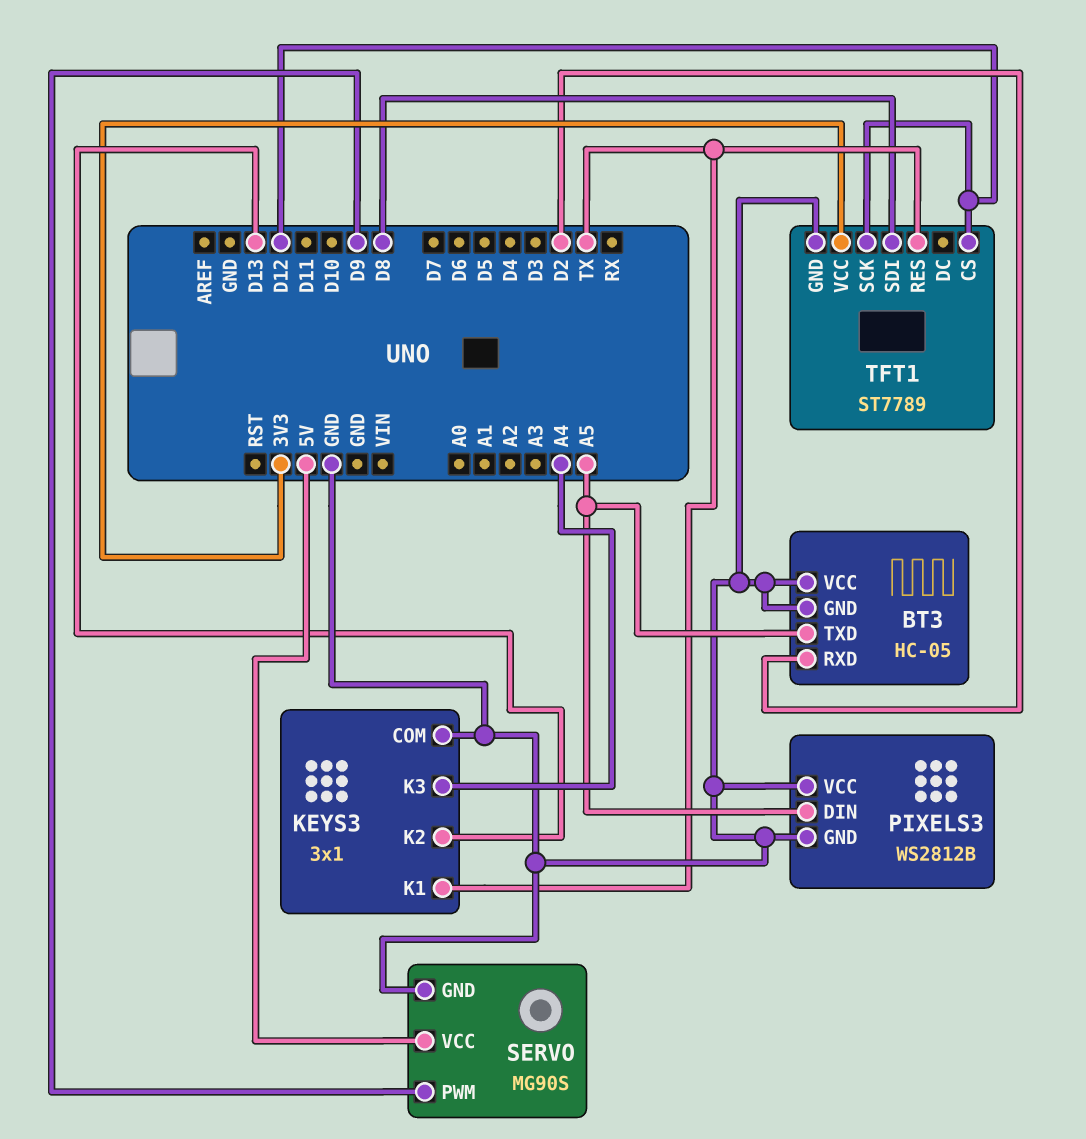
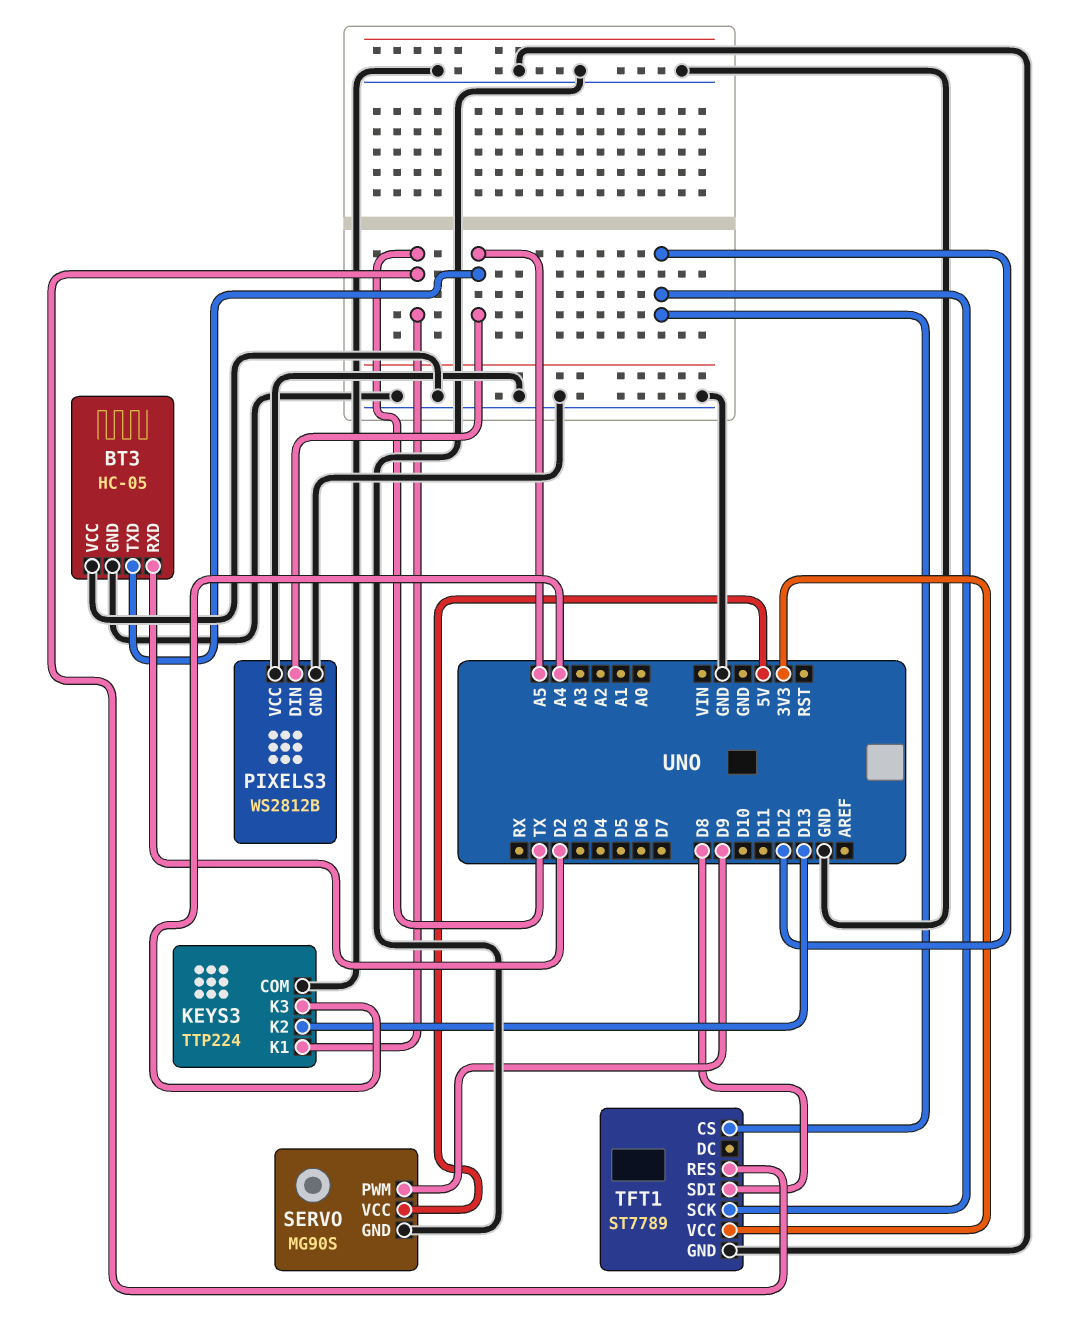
KEYS3: 3x1 -> TTP224

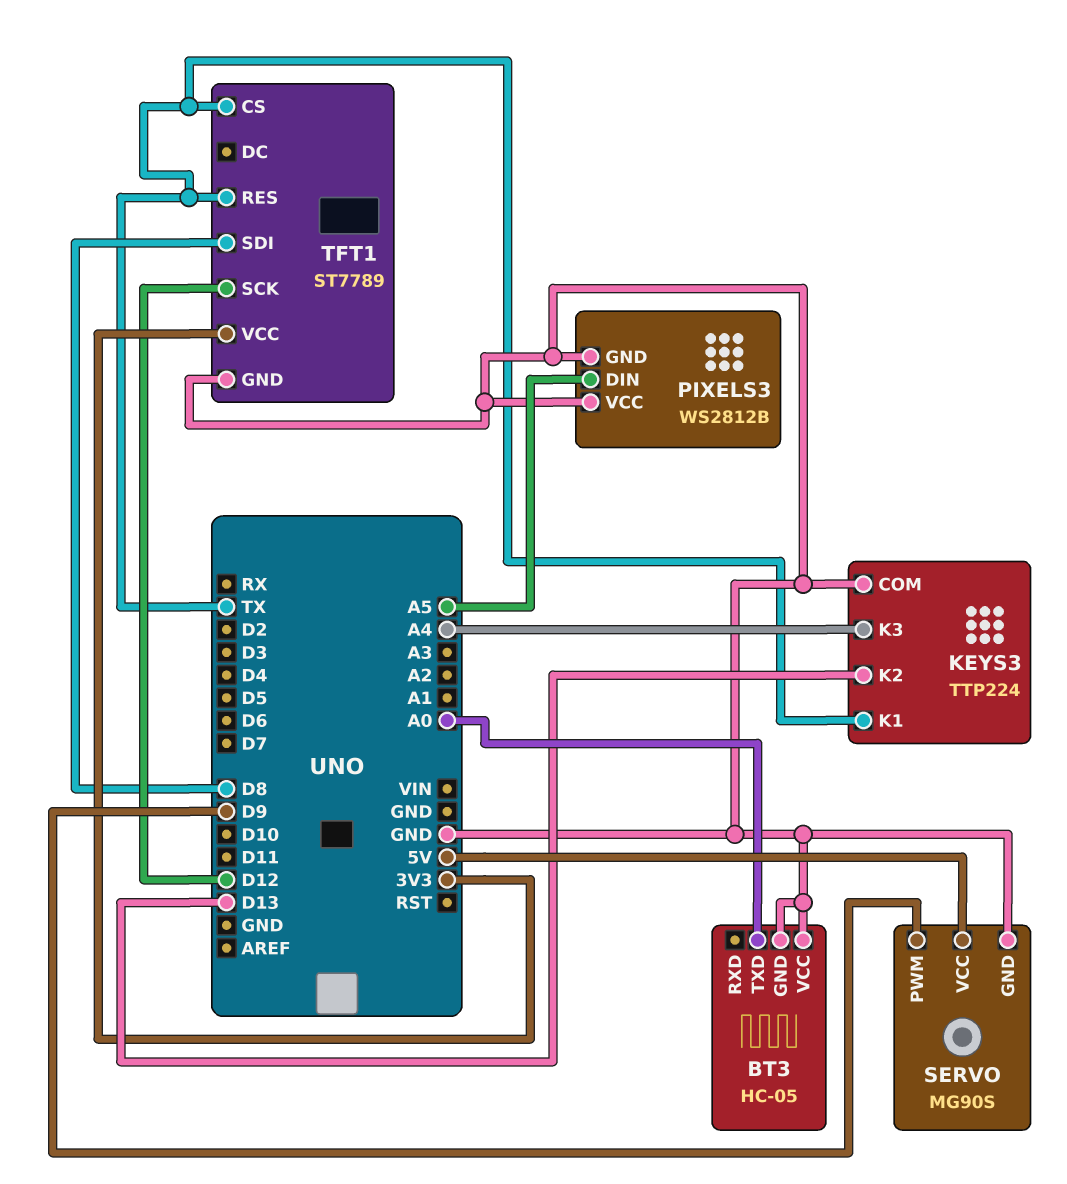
BT3 pin RXD: D2 -> none
BT3 pin TXD: A5 -> A0
TFT1 pin CS: D12 -> TX

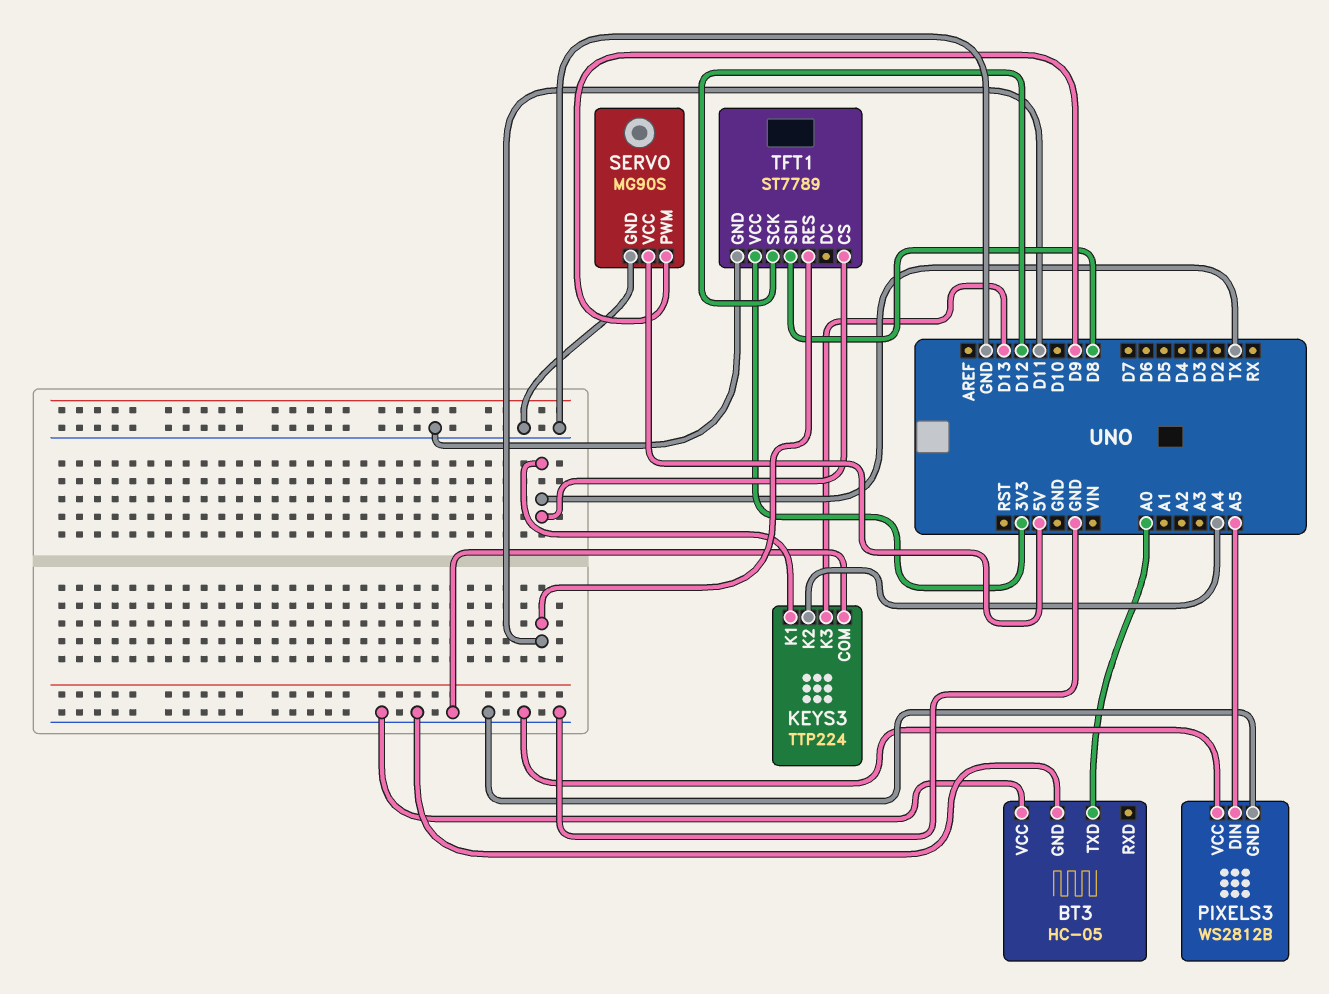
KEYS3 pin K2: D13 -> A4
KEYS3 pin K3: A4 -> D13
TFT1 pin RES: TX -> D11

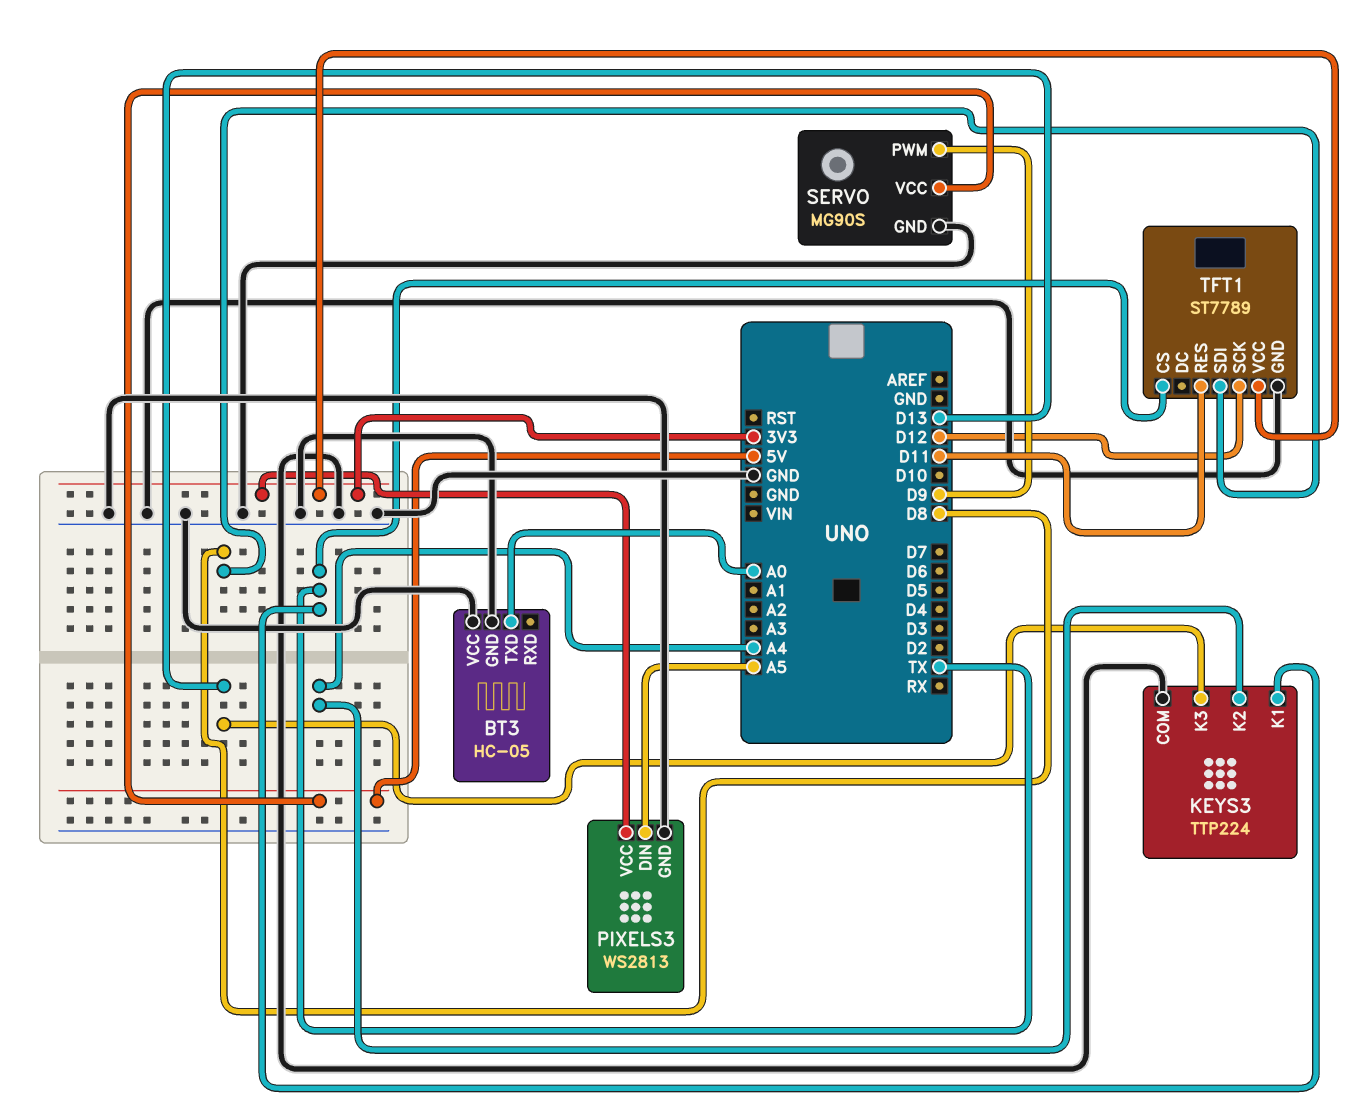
PIXELS3: WS2812B -> WS2813
PIXELS3 pin VCC: GND -> 3V3

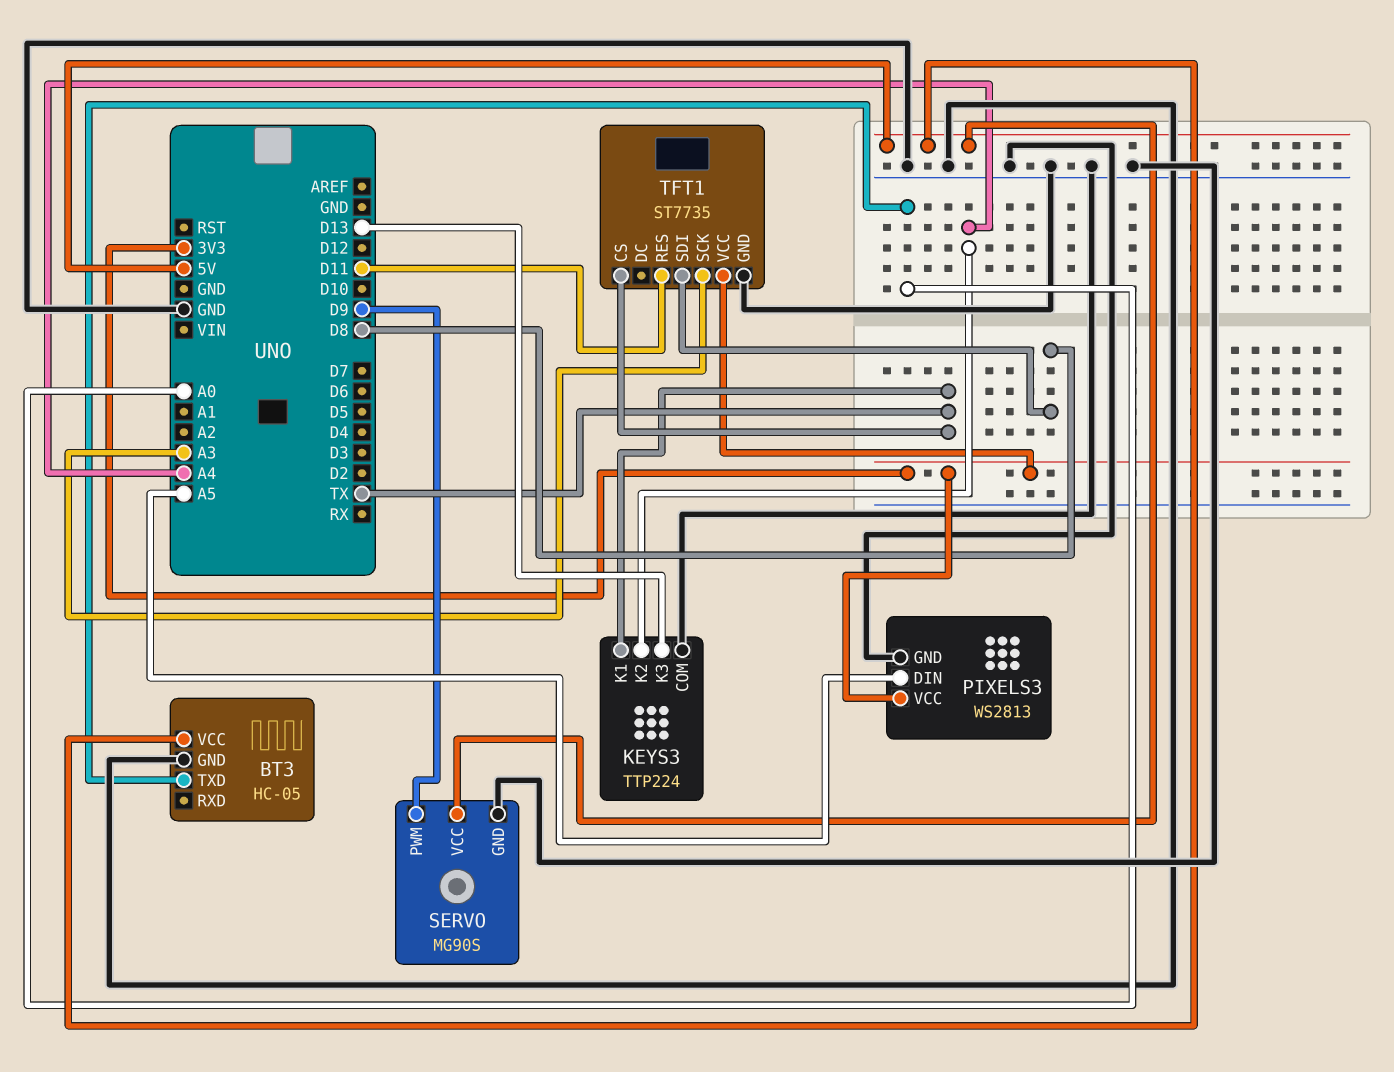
BT3 pin VCC: GND -> 5V
TFT1: ST7789 -> ST7735
TFT1 pin SCK: D12 -> A3

